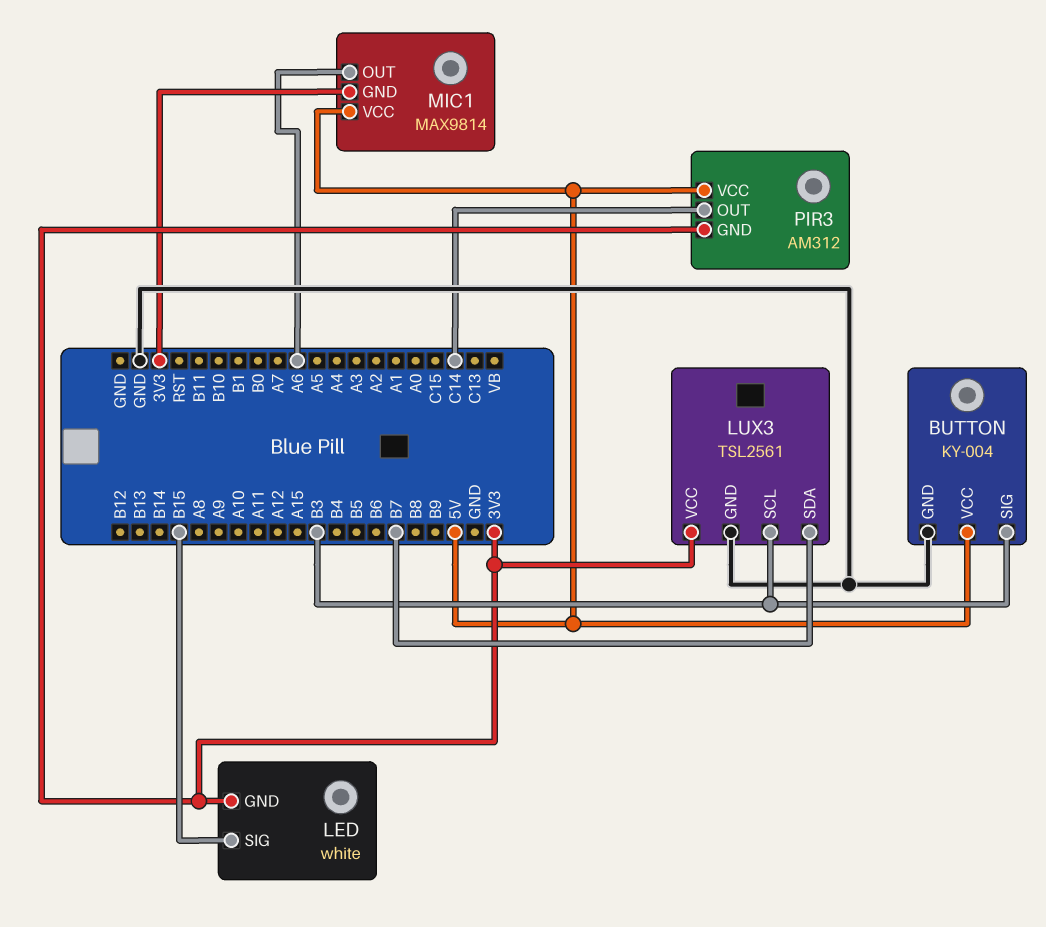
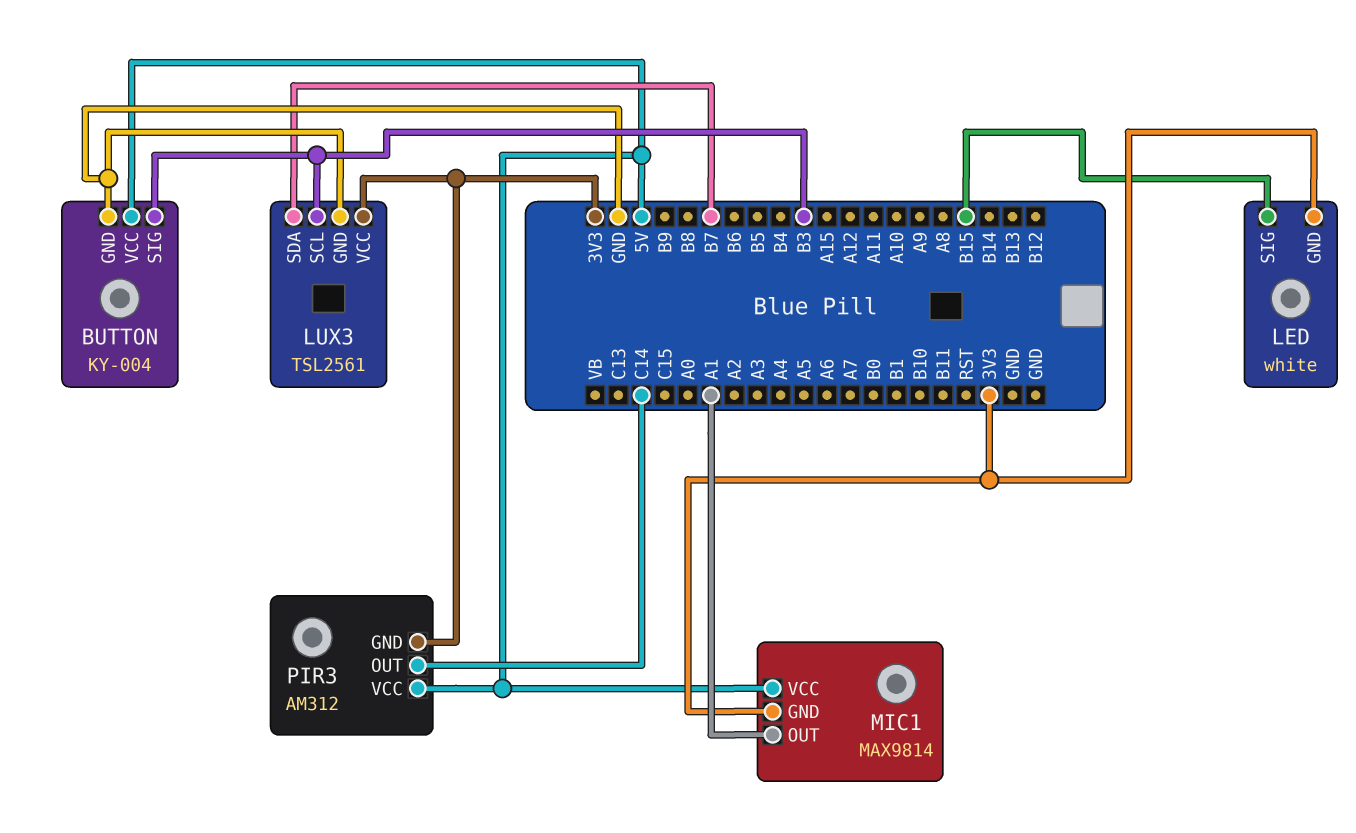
MIC1 pin OUT: A6 -> A1

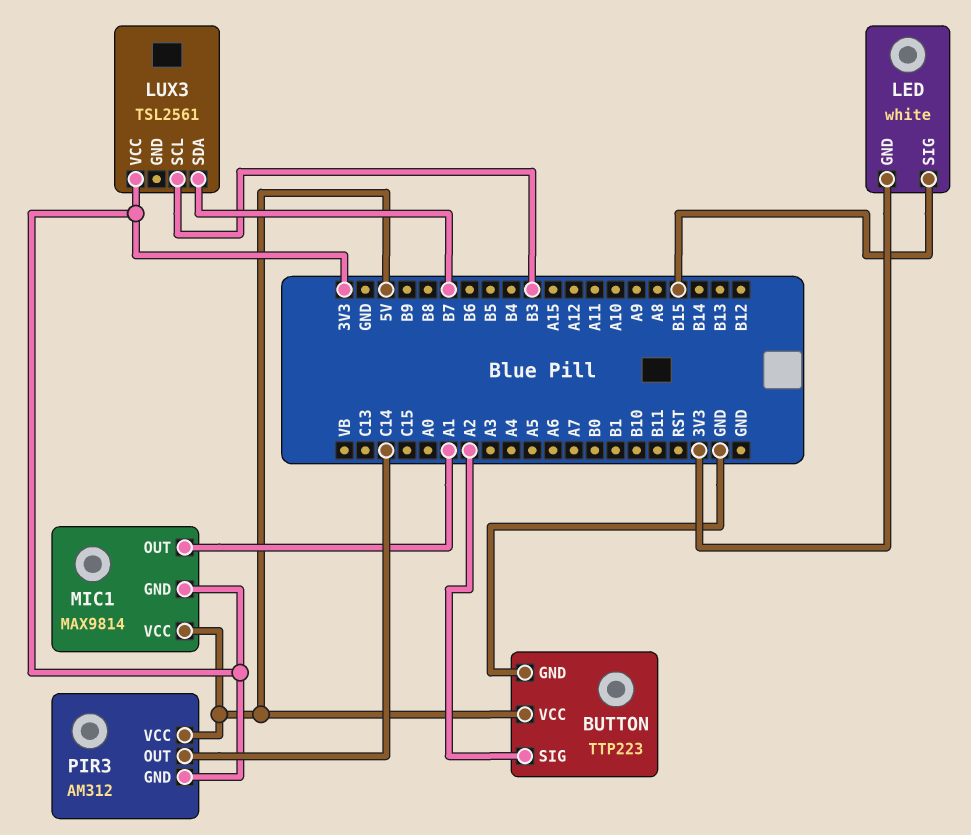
BUTTON: KY-004 -> TTP223
BUTTON pin SIG: B3 -> A2
LUX3 pin GND: GND -> none

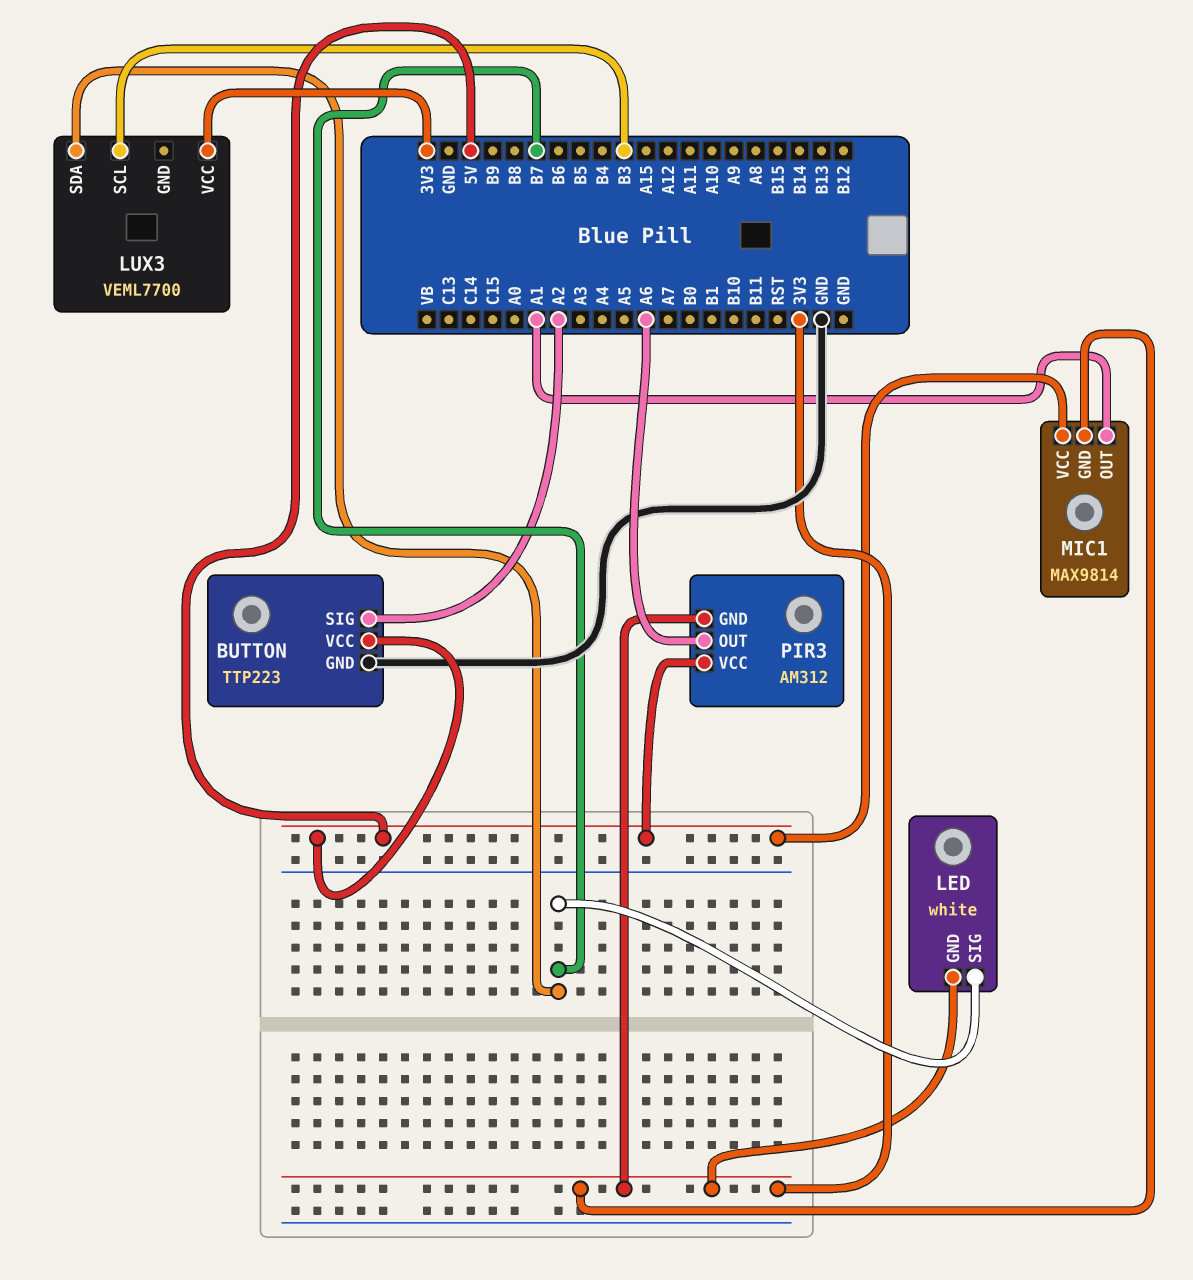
LED pin SIG: B15 -> B7
LUX3: TSL2561 -> VEML7700
PIR3 pin OUT: C14 -> A6

